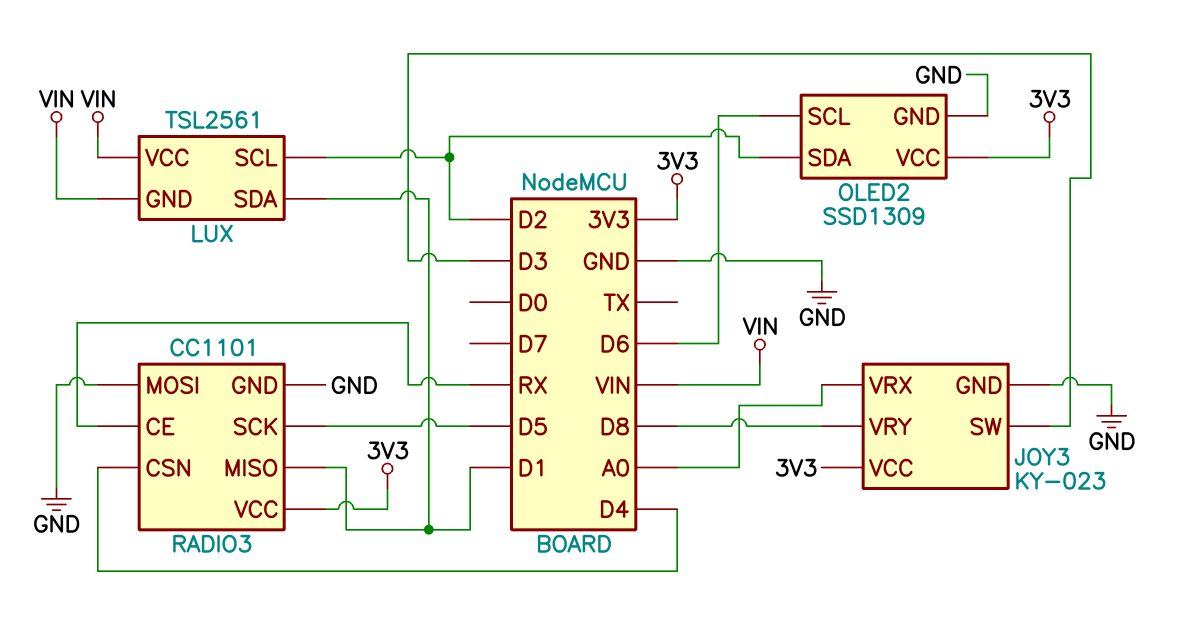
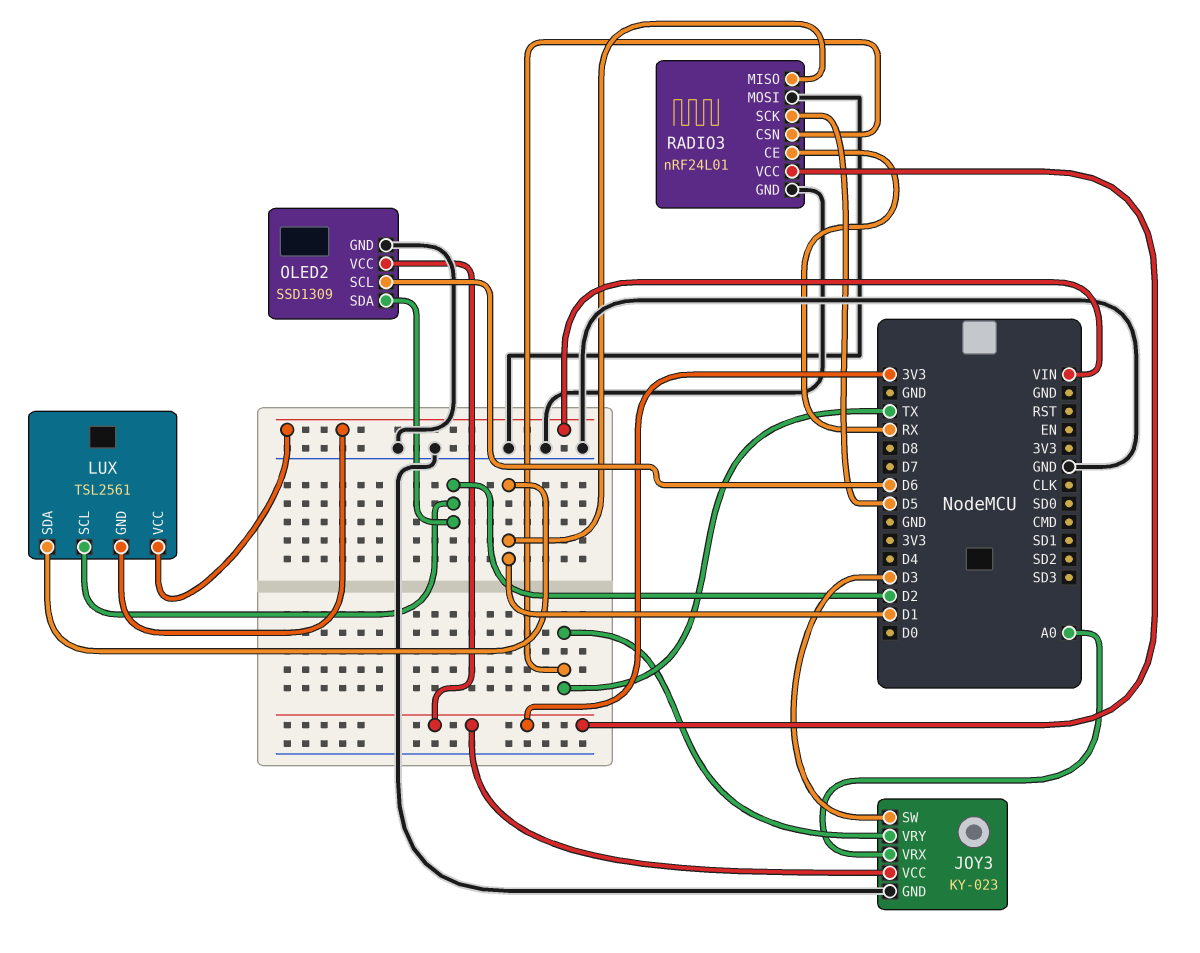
JOY3 pin VRY: D8 -> TX
RADIO3: CC1101 -> nRF24L01
RADIO3 pin CSN: D4 -> TX

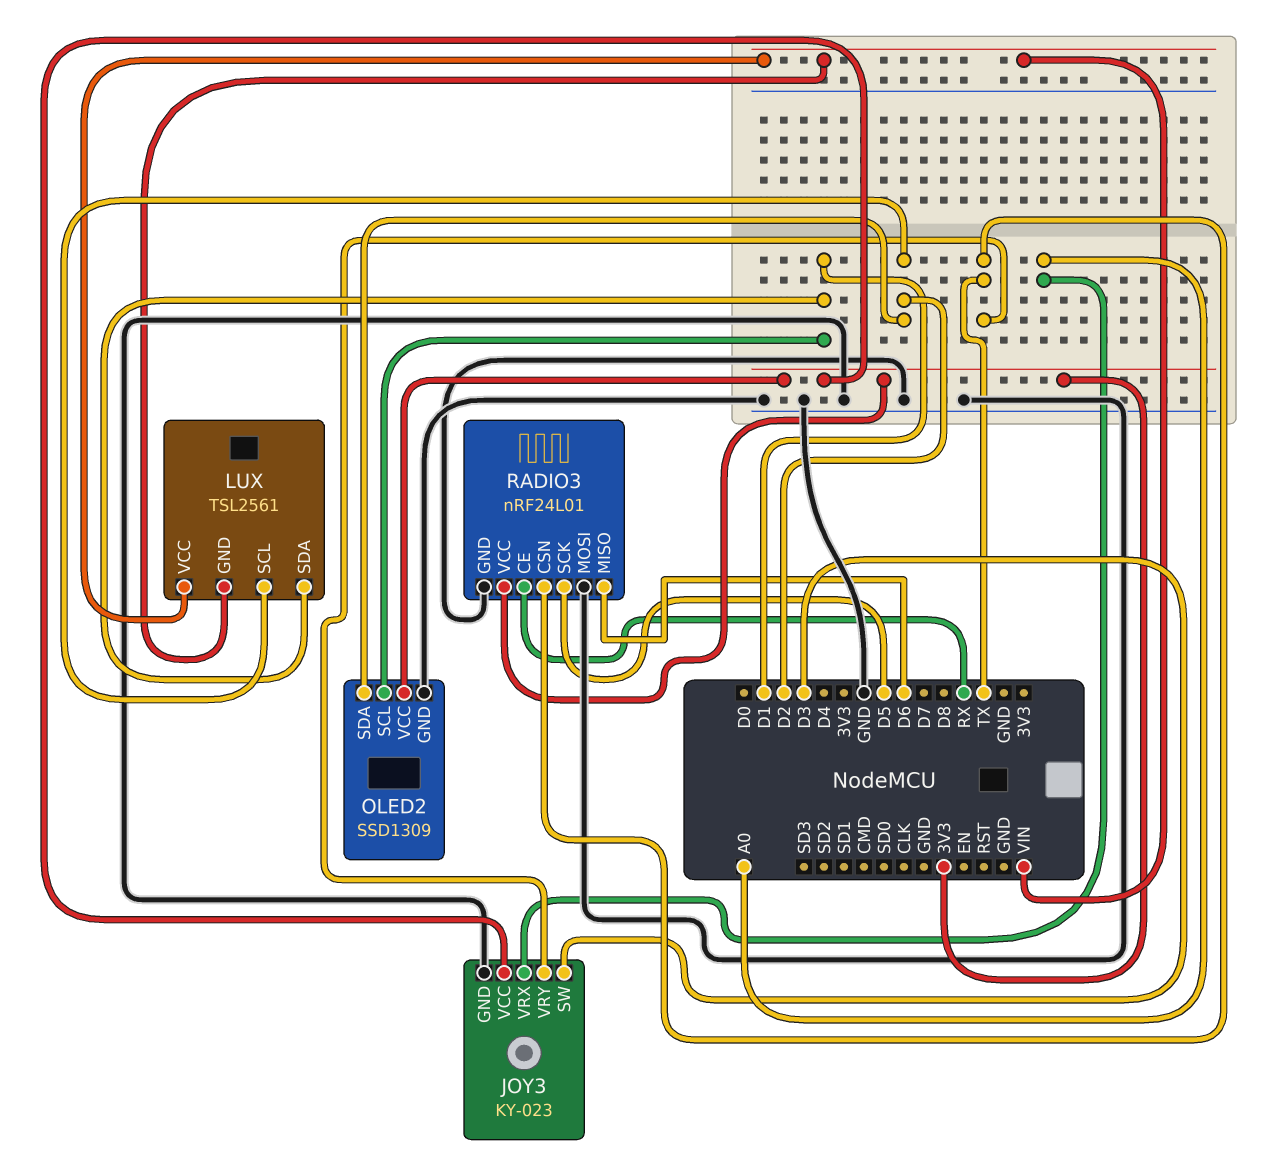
OLED2 pin SCL: D6 -> D1
RADIO3 pin MISO: D1 -> D6

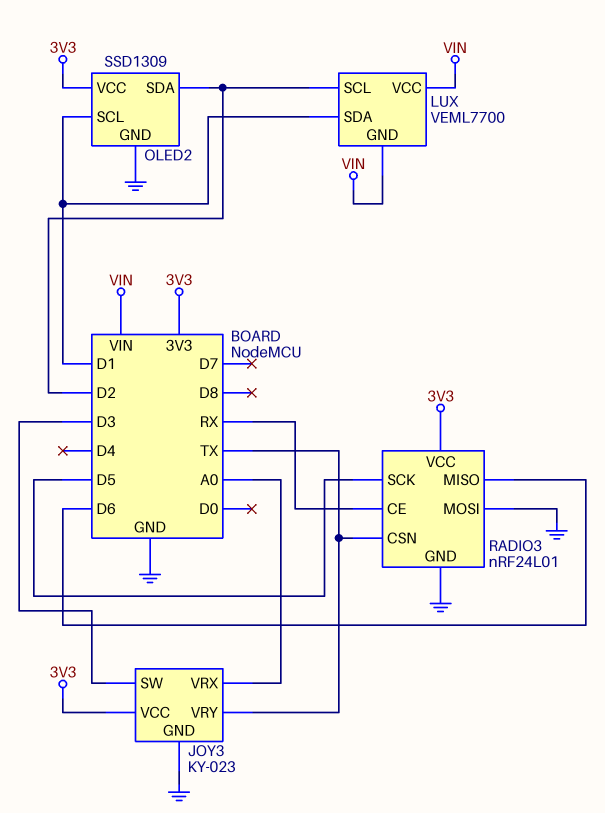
LUX: TSL2561 -> VEML7700

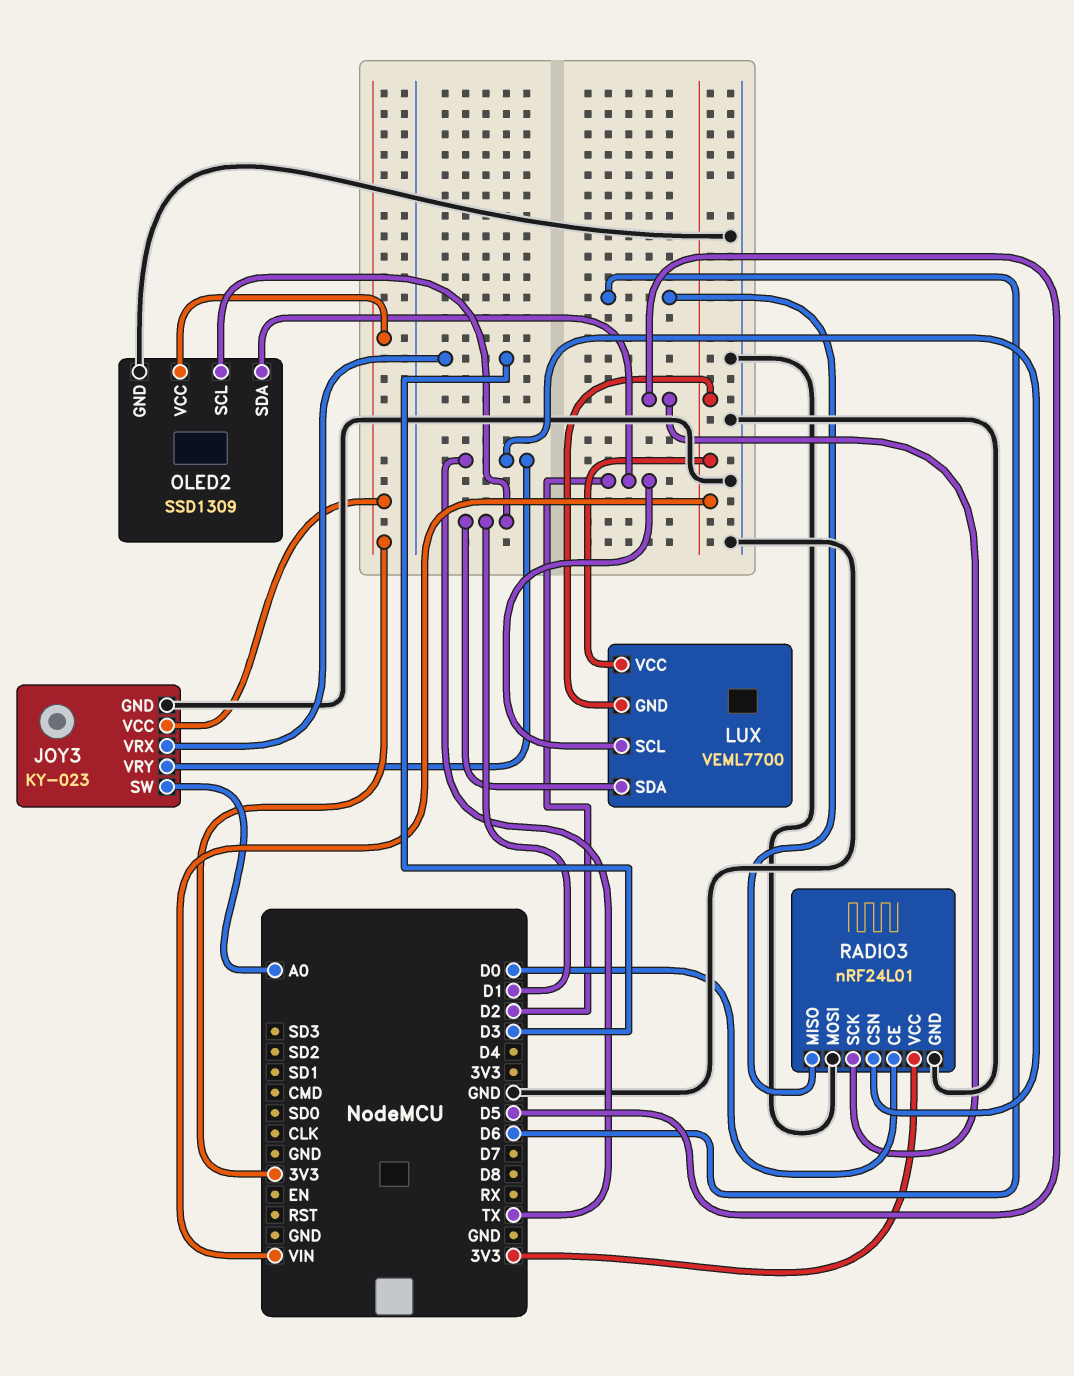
JOY3 pin SW: D3 -> A0
JOY3 pin VRX: A0 -> D3
RADIO3 pin CE: RX -> D0

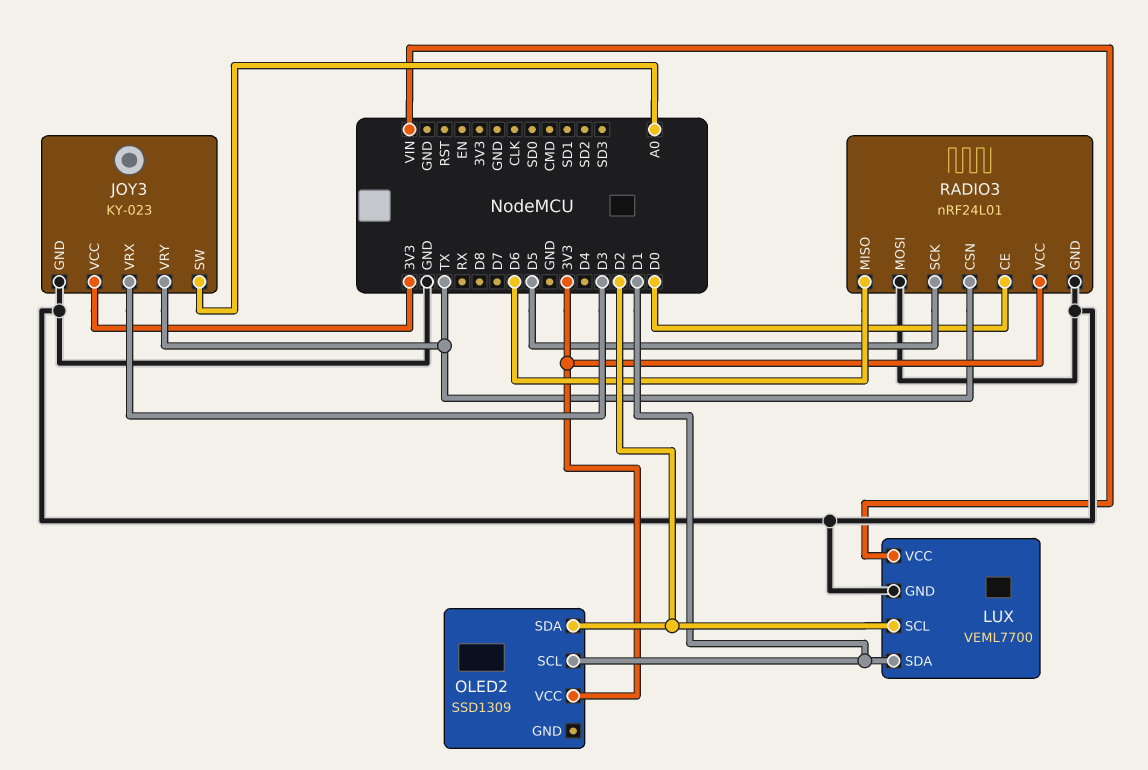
LUX pin GND: VIN -> GND
OLED2 pin GND: GND -> none

